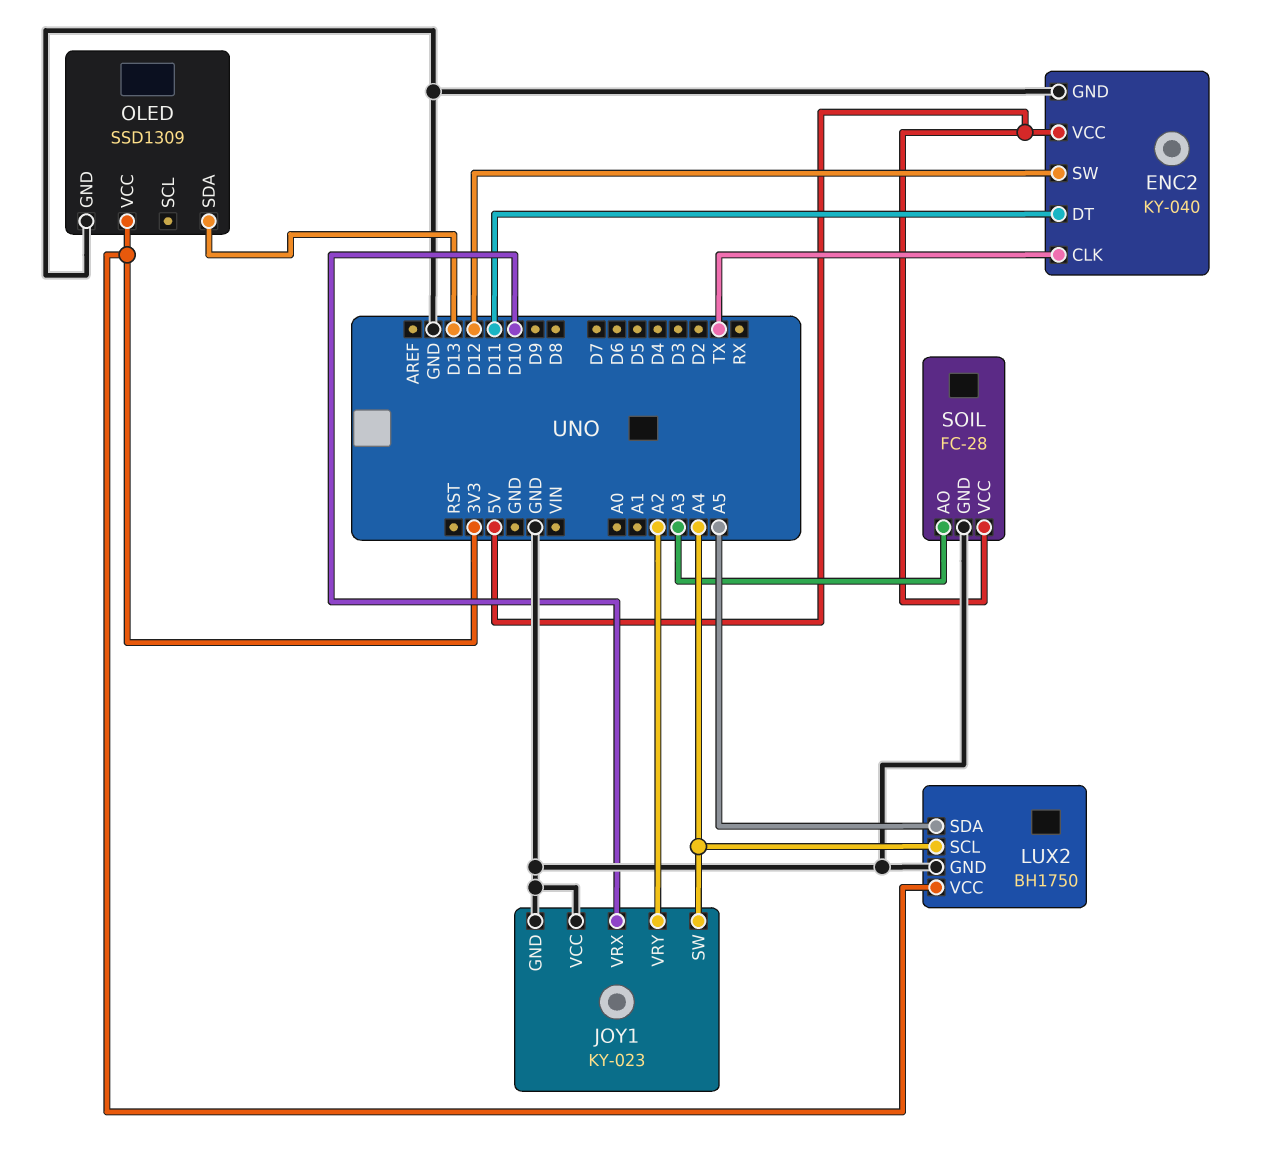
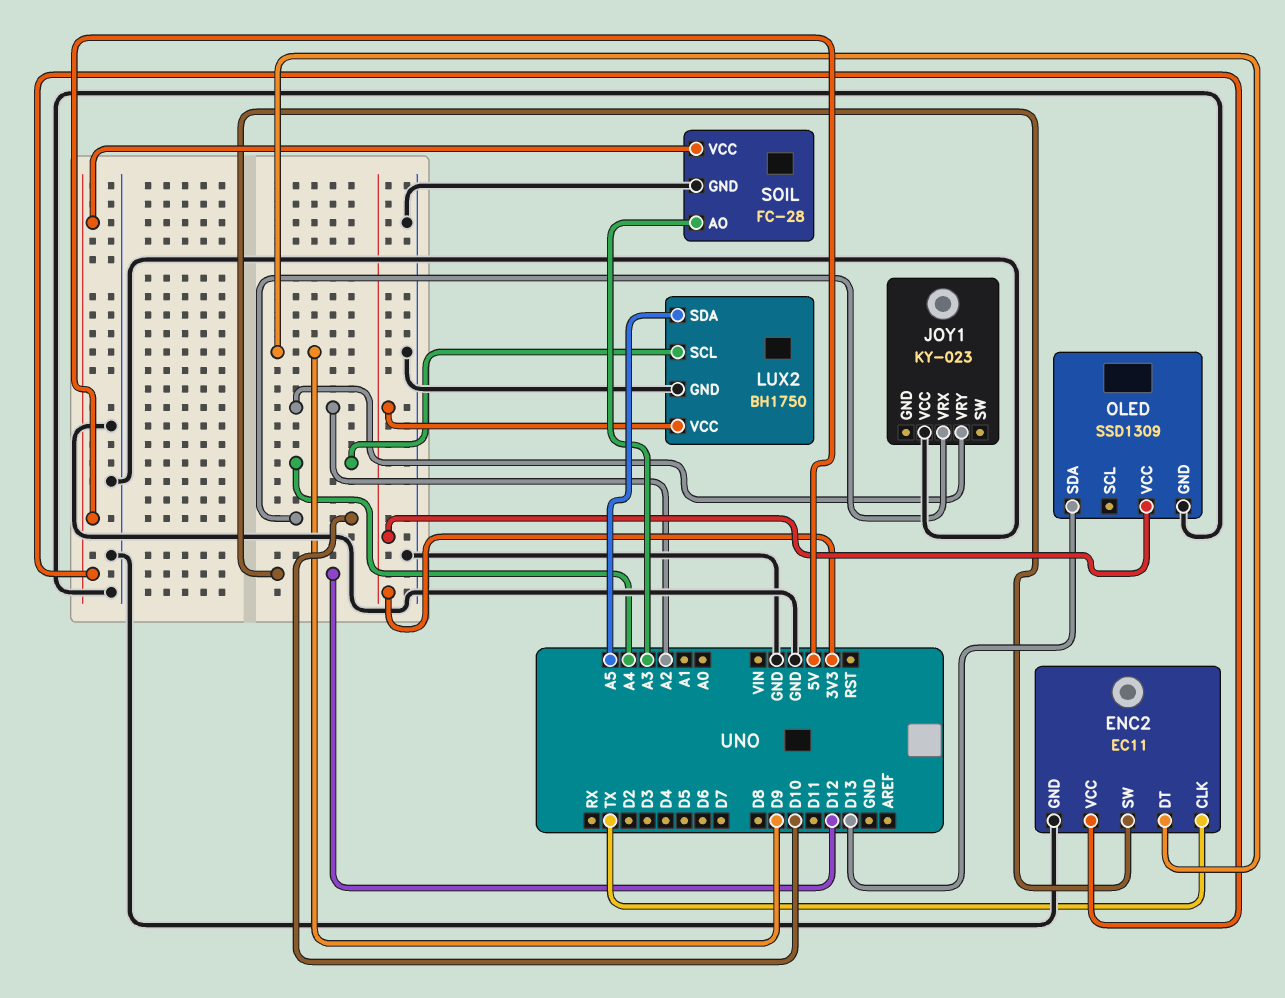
ENC2: KY-040 -> EC11
ENC2 pin DT: D11 -> D9
JOY1 pin GND: GND -> none
JOY1 pin SW: A4 -> none

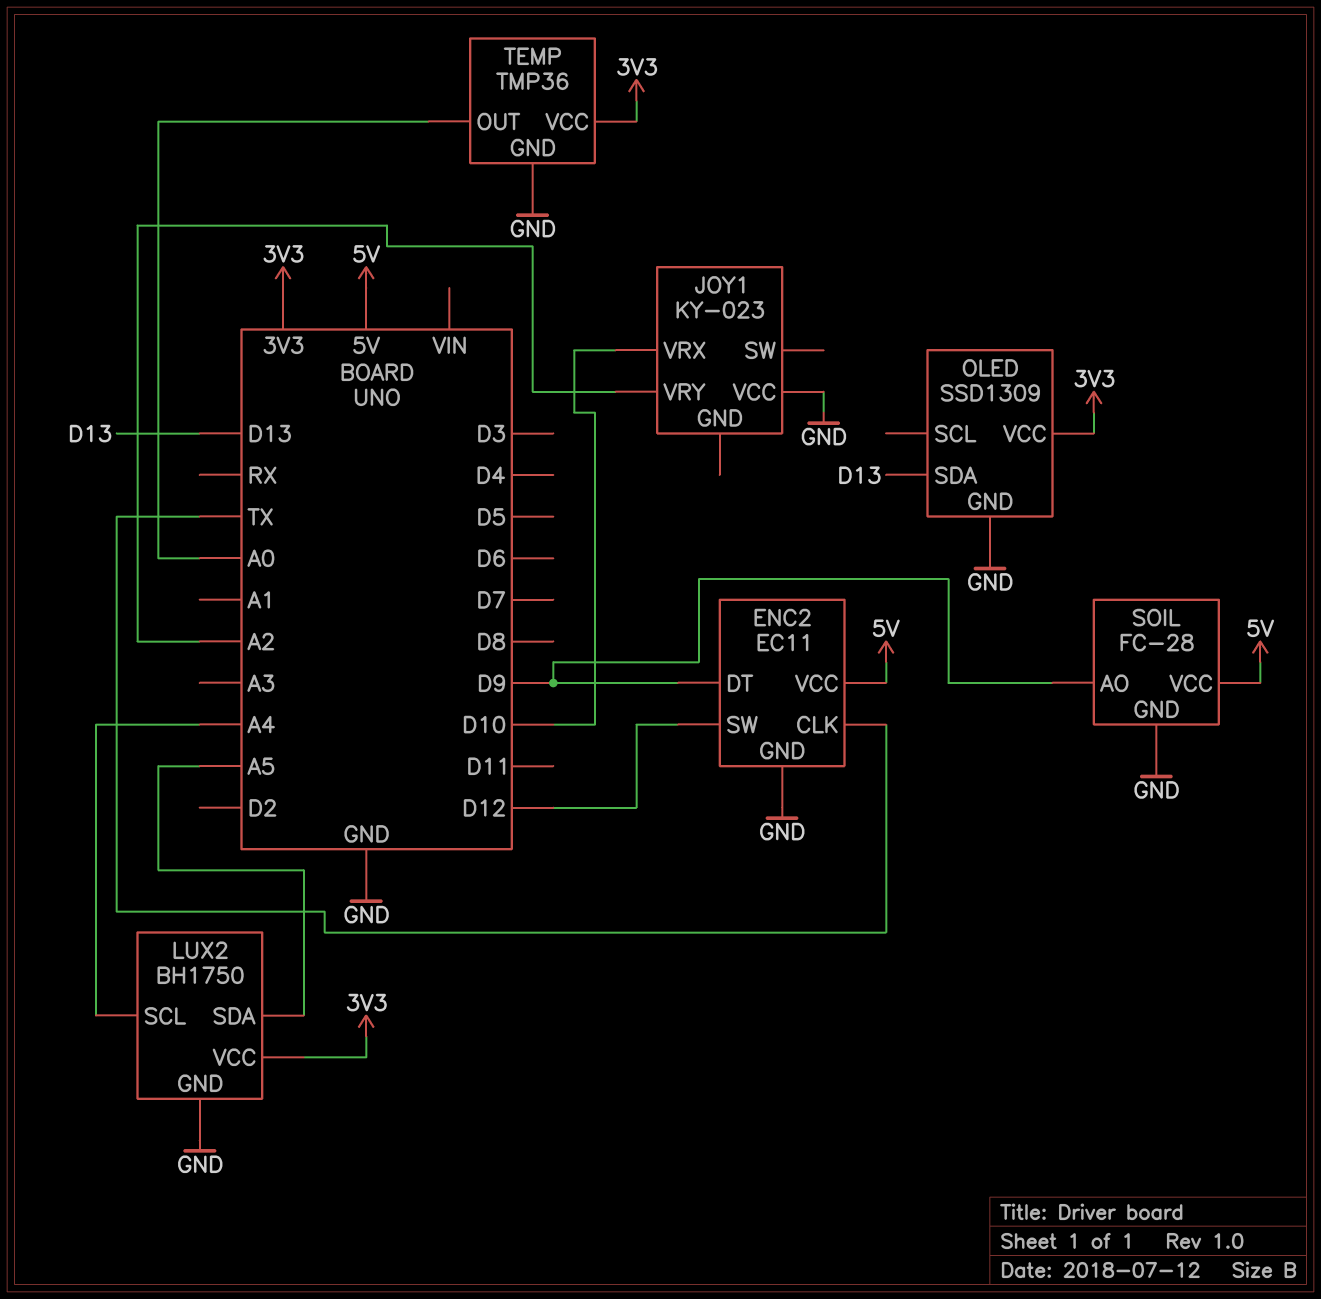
SOIL pin AO: A3 -> D9
TEMP: none -> TMP36
TEMP pin GND: none -> GND
TEMP pin OUT: none -> A0
TEMP pin VCC: none -> 3V3

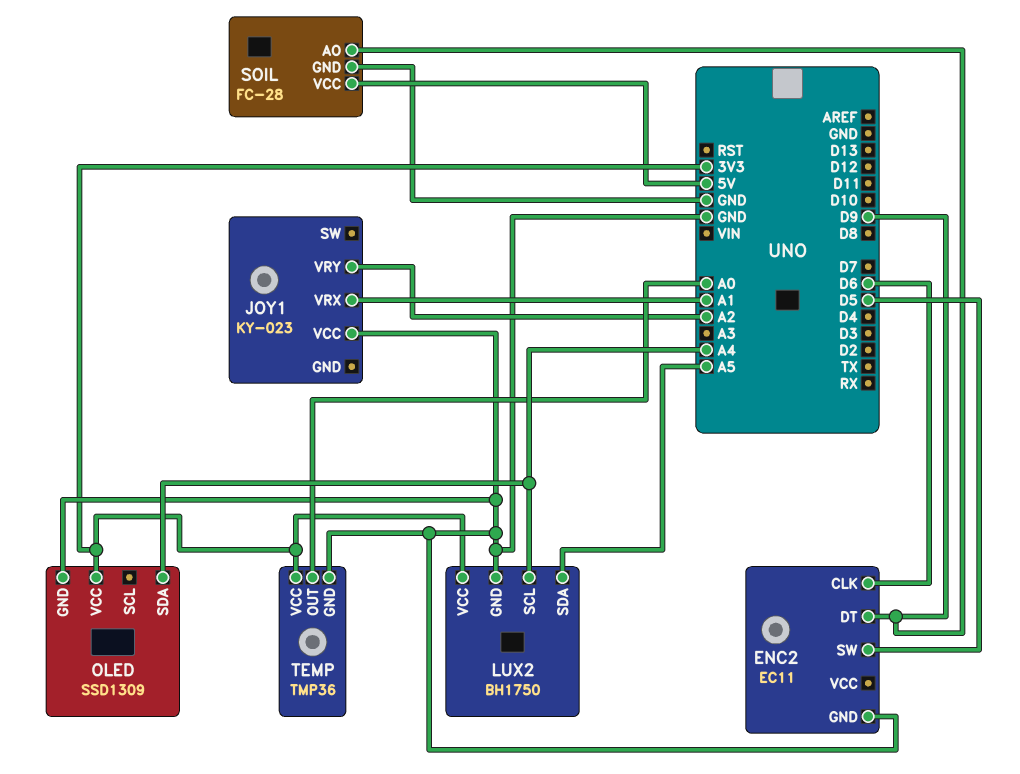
ENC2 pin CLK: TX -> D6
ENC2 pin SW: D12 -> D5
ENC2 pin VCC: 5V -> none
JOY1 pin VRX: D10 -> A1
OLED pin SDA: D13 -> A4

